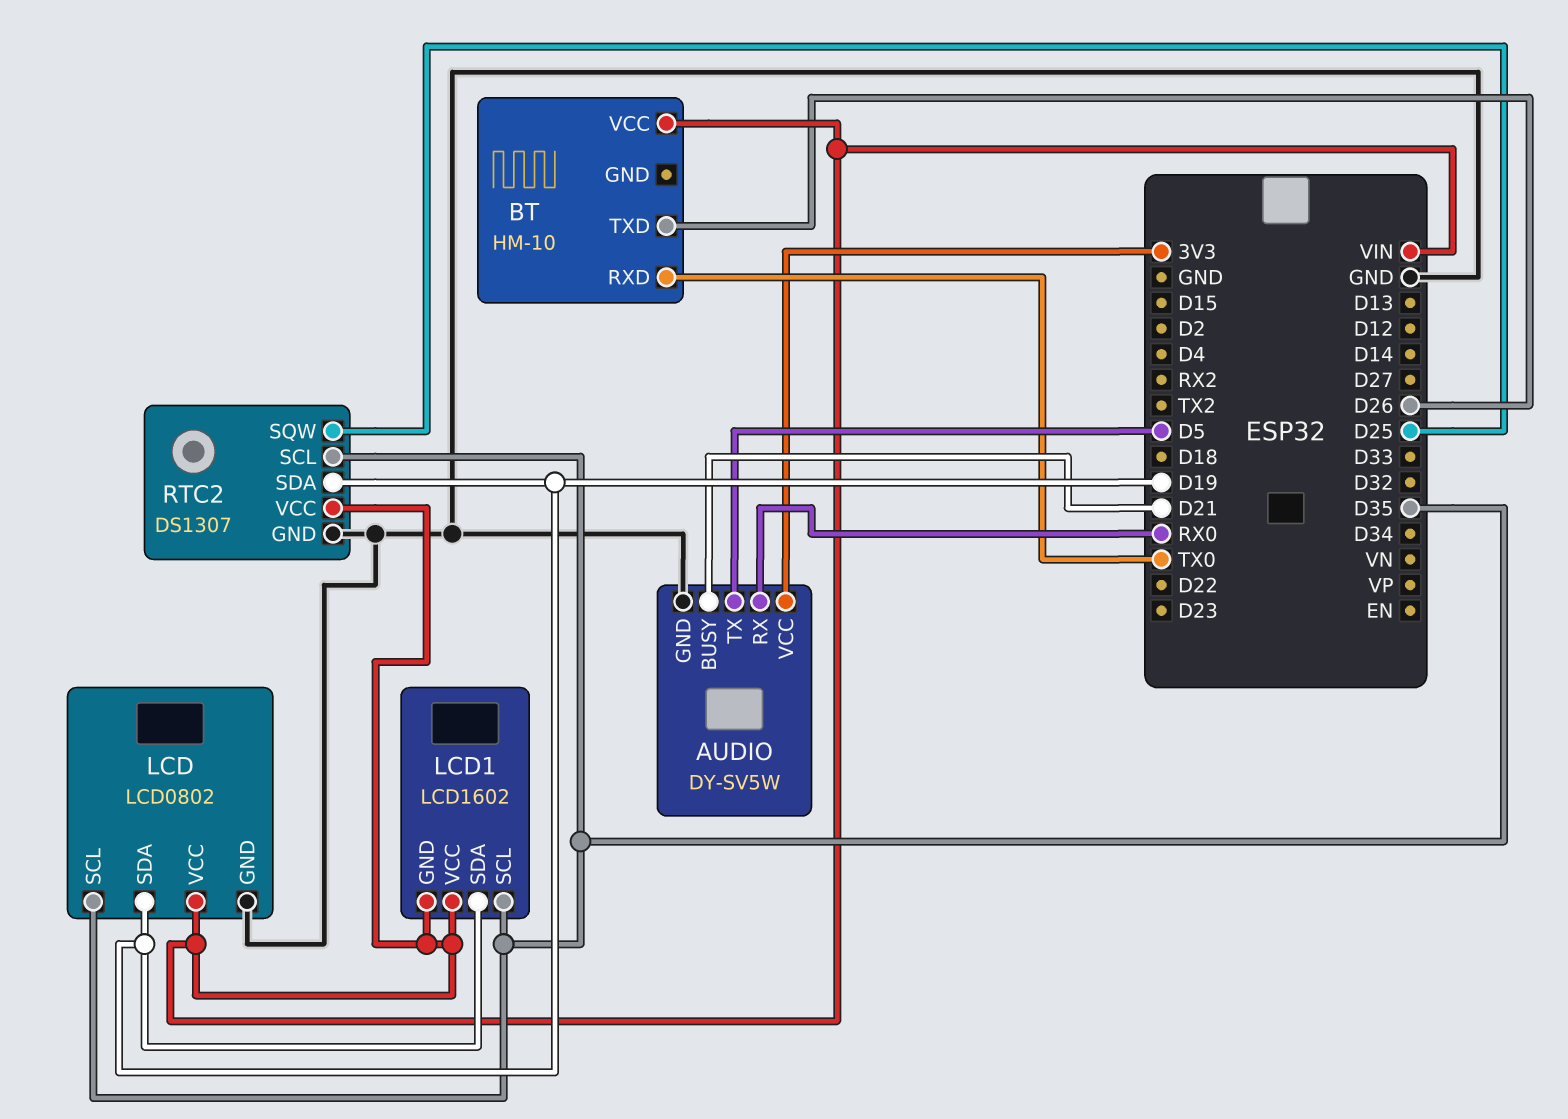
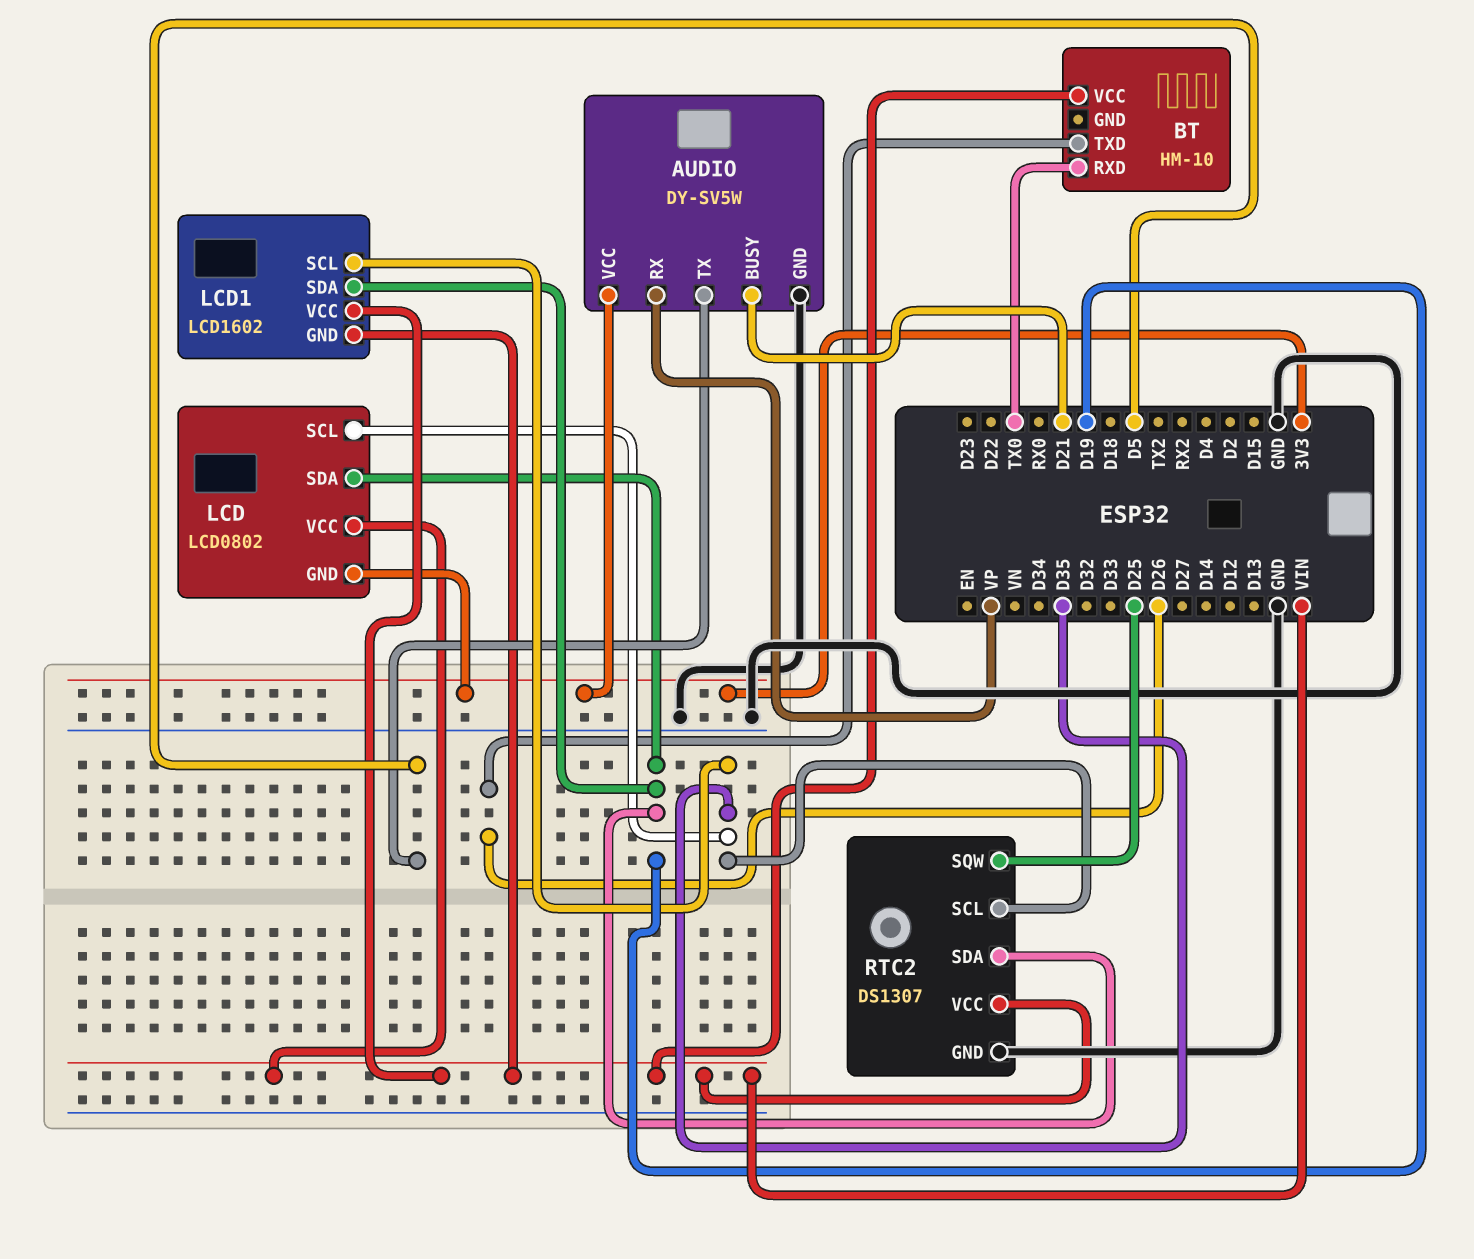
AUDIO pin RX: RX0 -> VP
LCD pin GND: GND -> 3V3

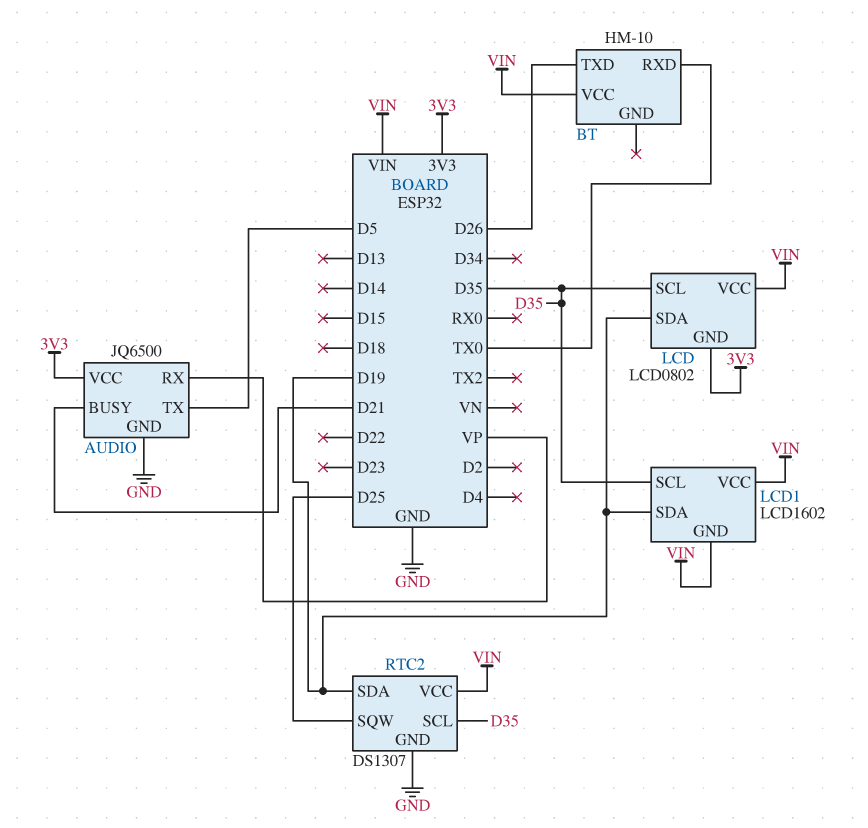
AUDIO: DY-SV5W -> JQ6500

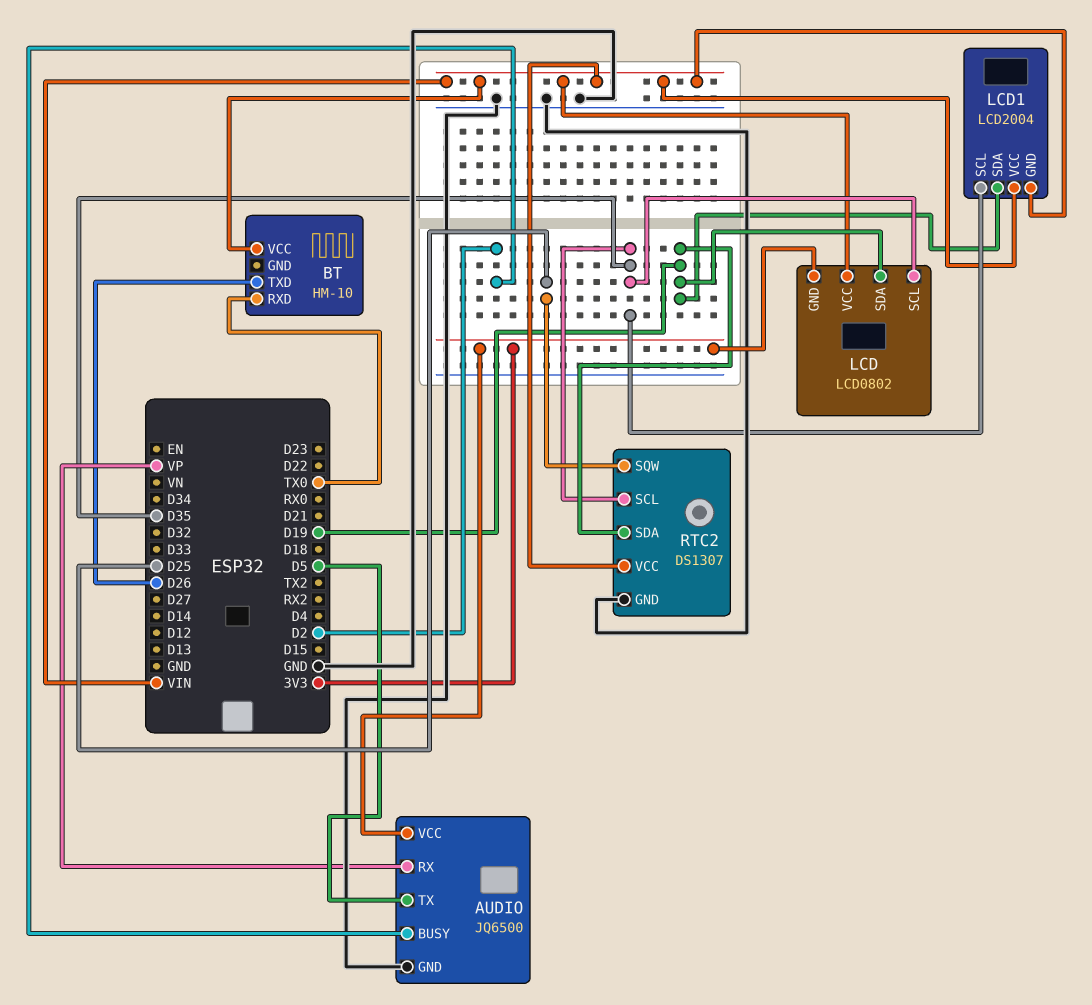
AUDIO pin BUSY: D21 -> D2
LCD1: LCD1602 -> LCD2004

